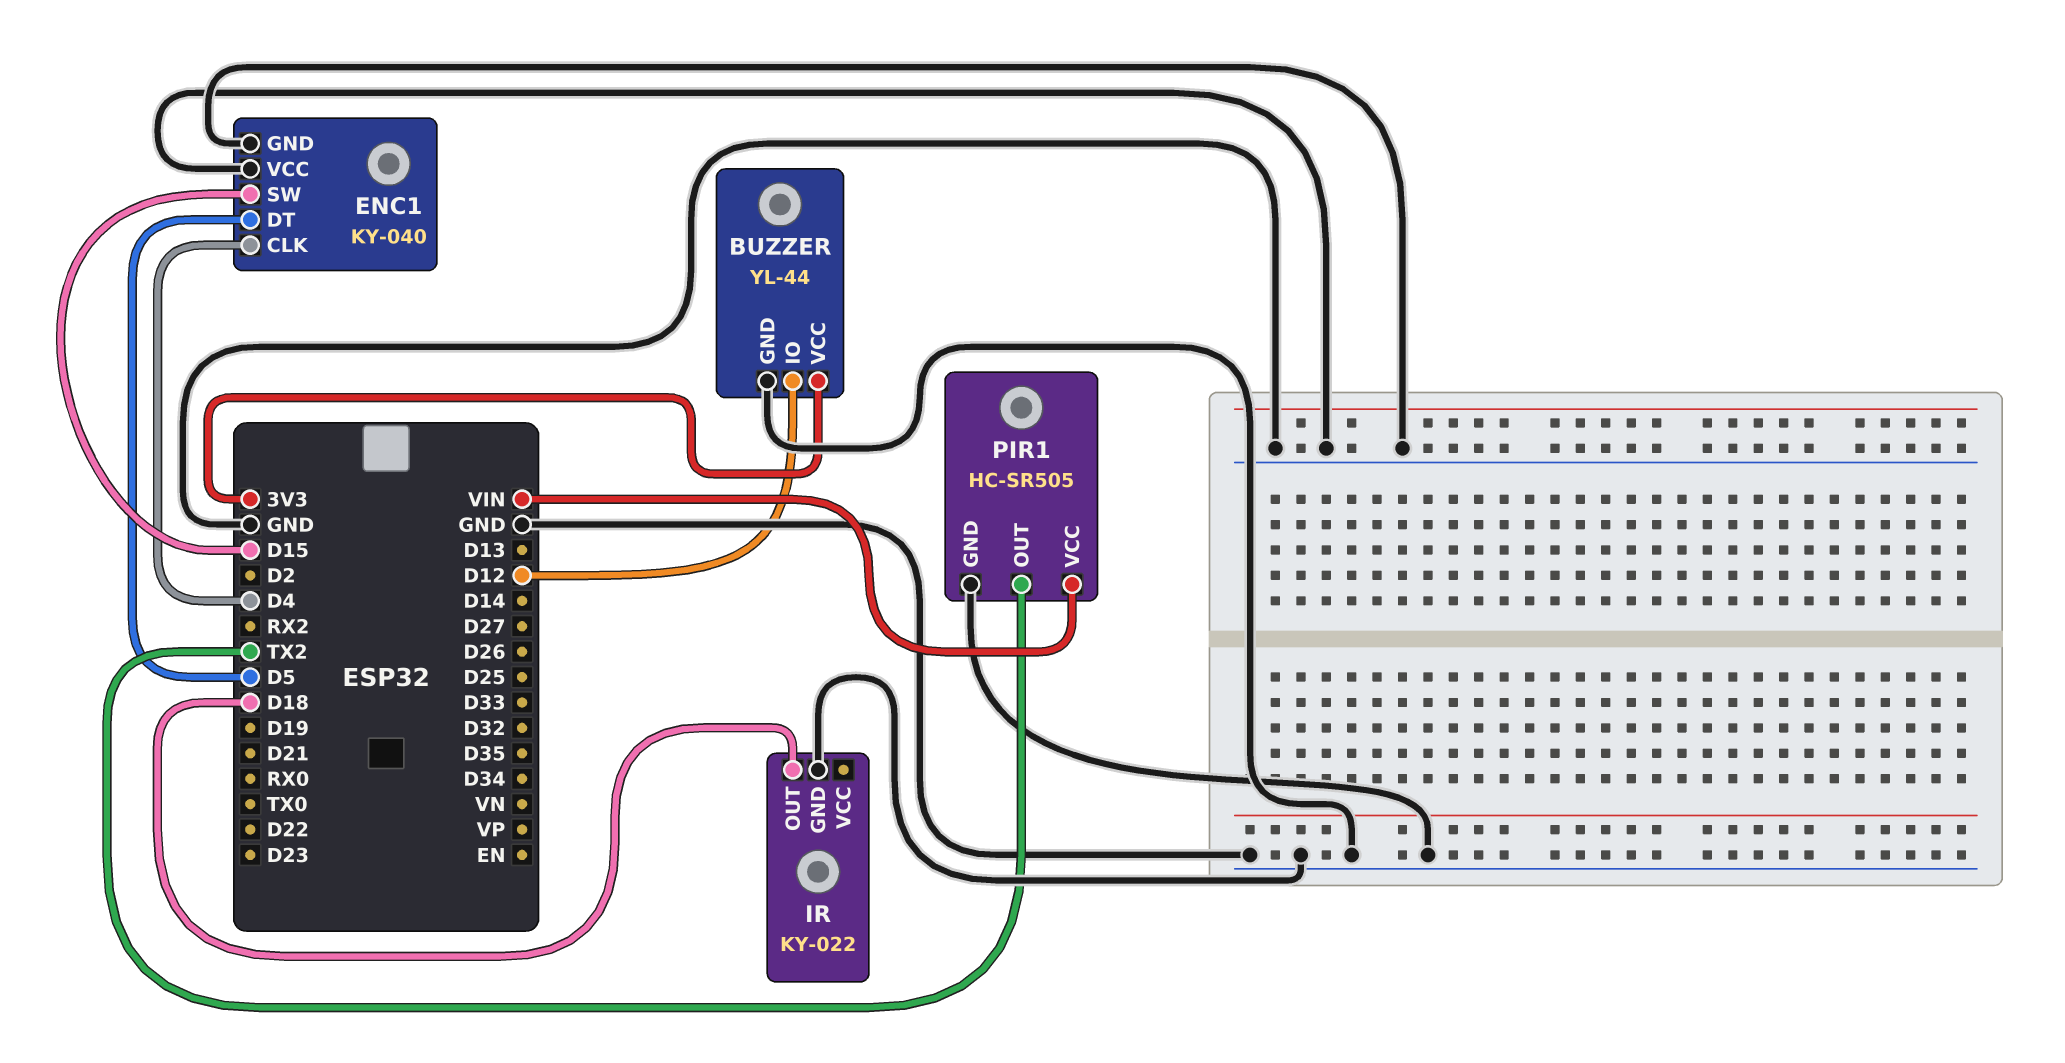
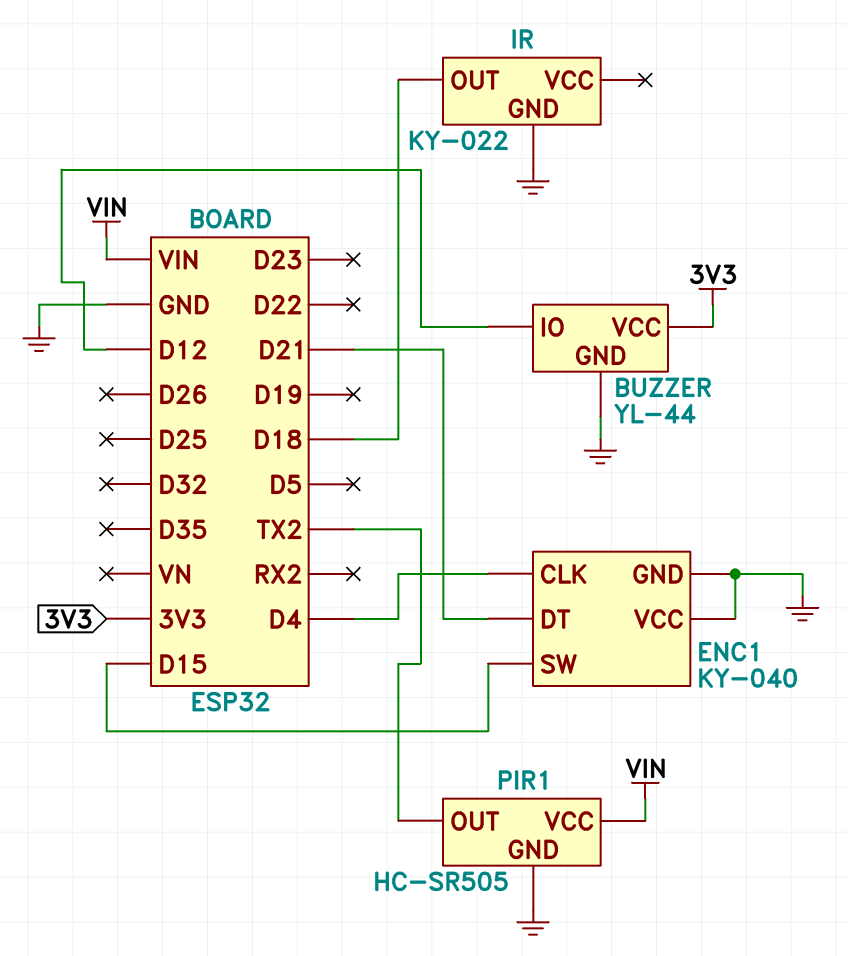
ENC1 pin DT: D5 -> D21

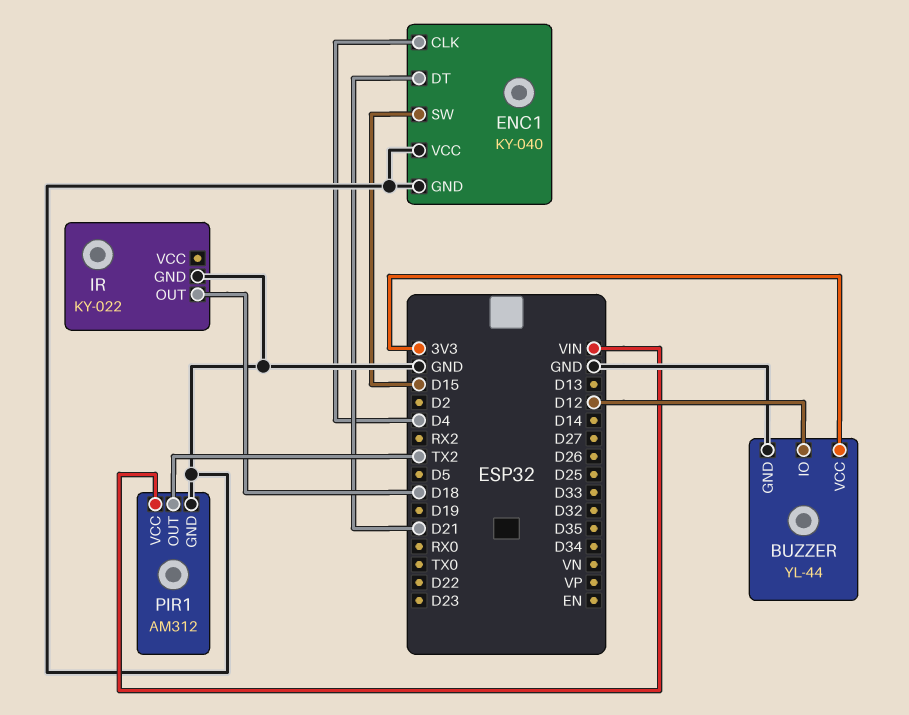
PIR1: HC-SR505 -> AM312

